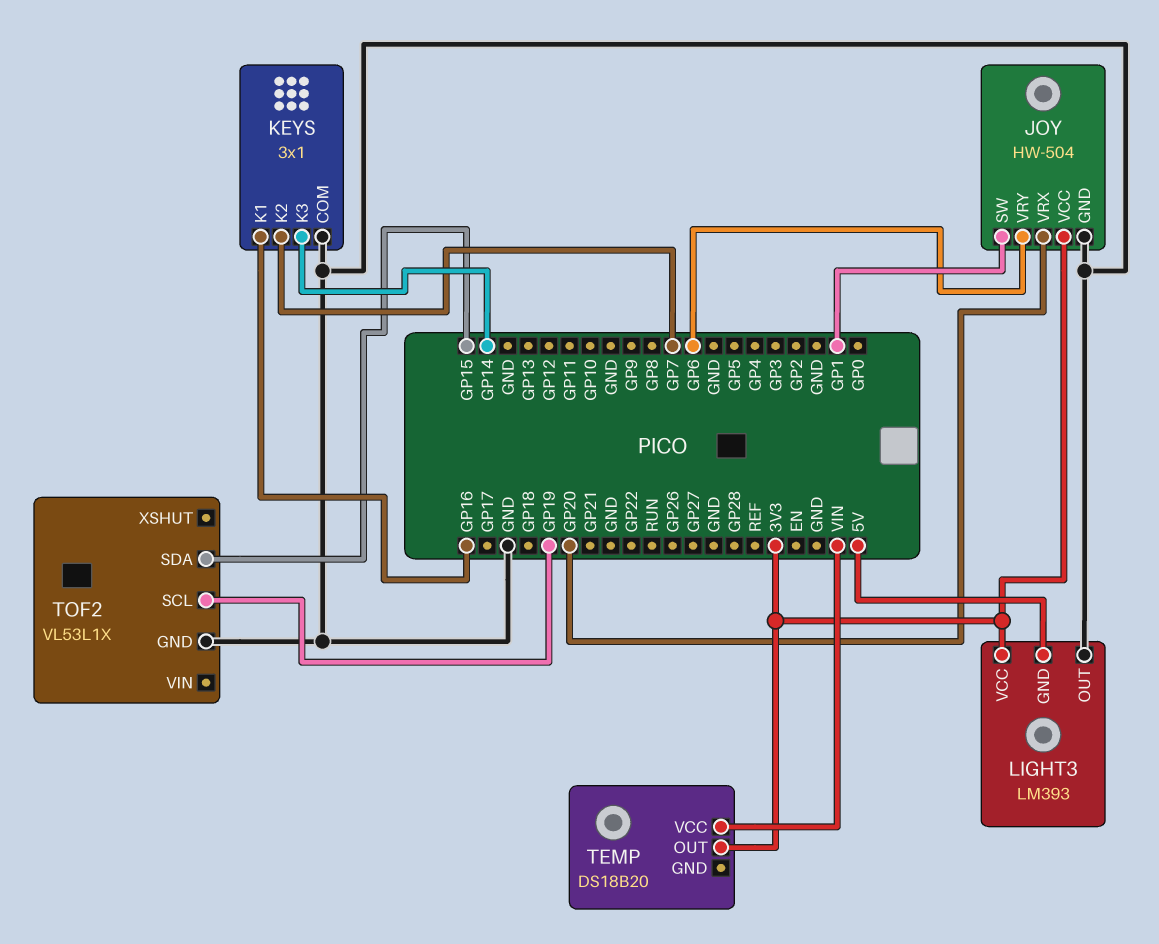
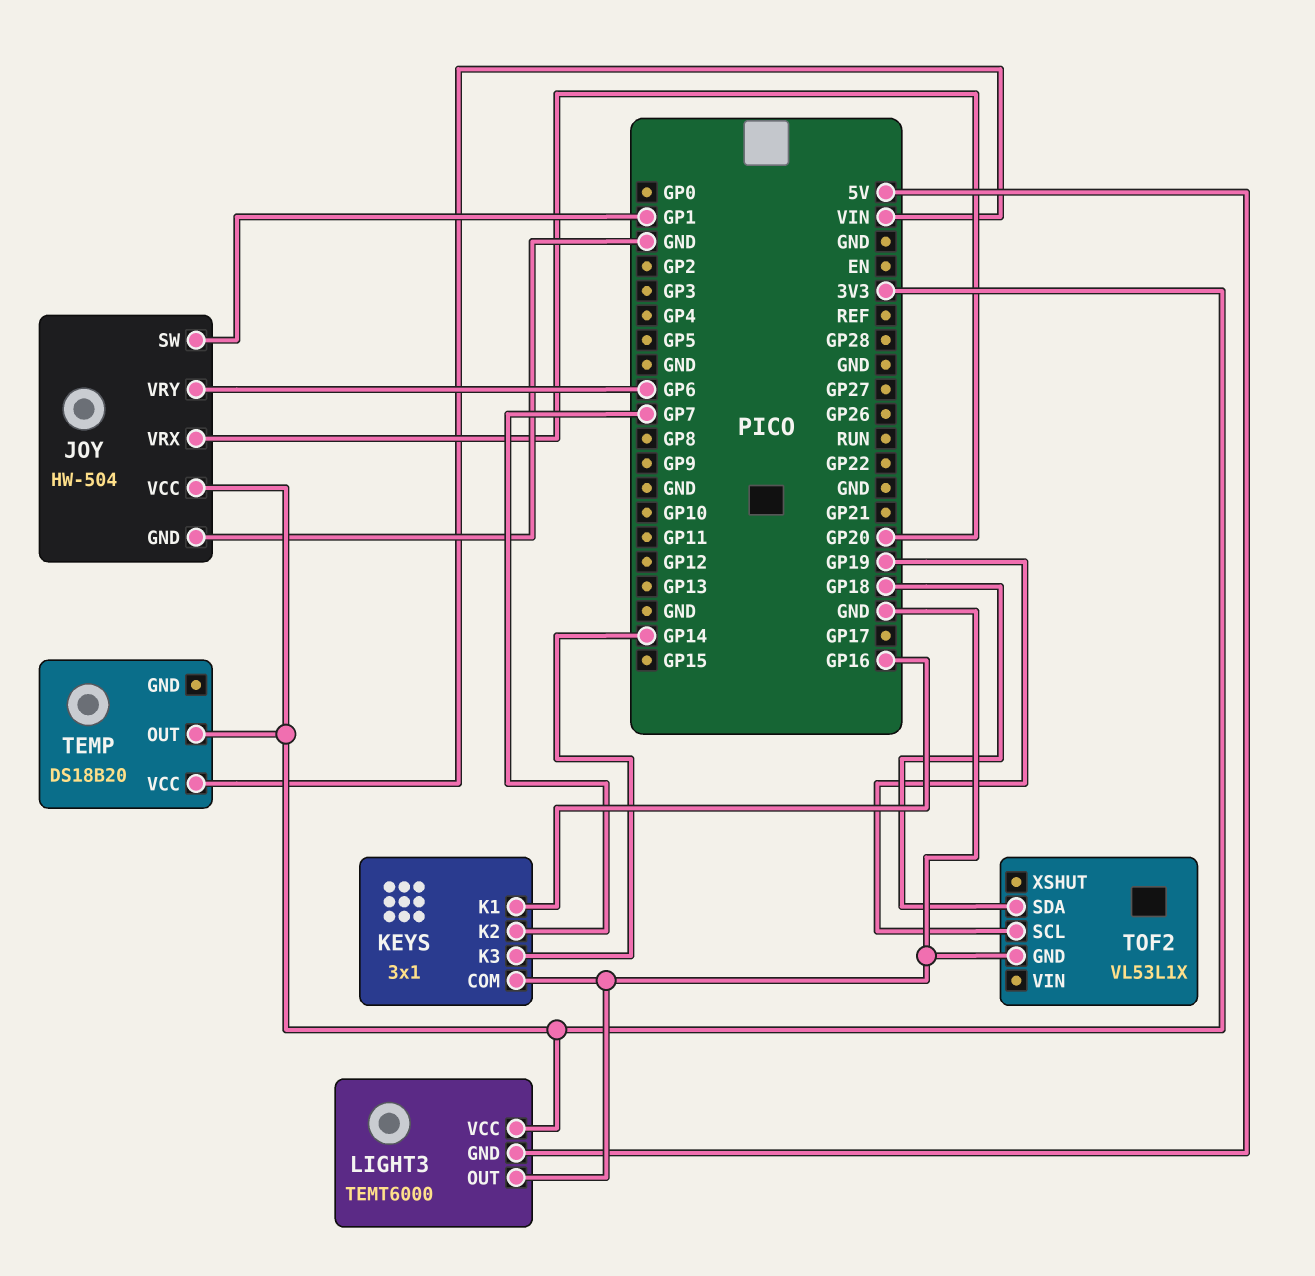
LIGHT3: LM393 -> TEMT6000
TOF2 pin SDA: GP15 -> GP18

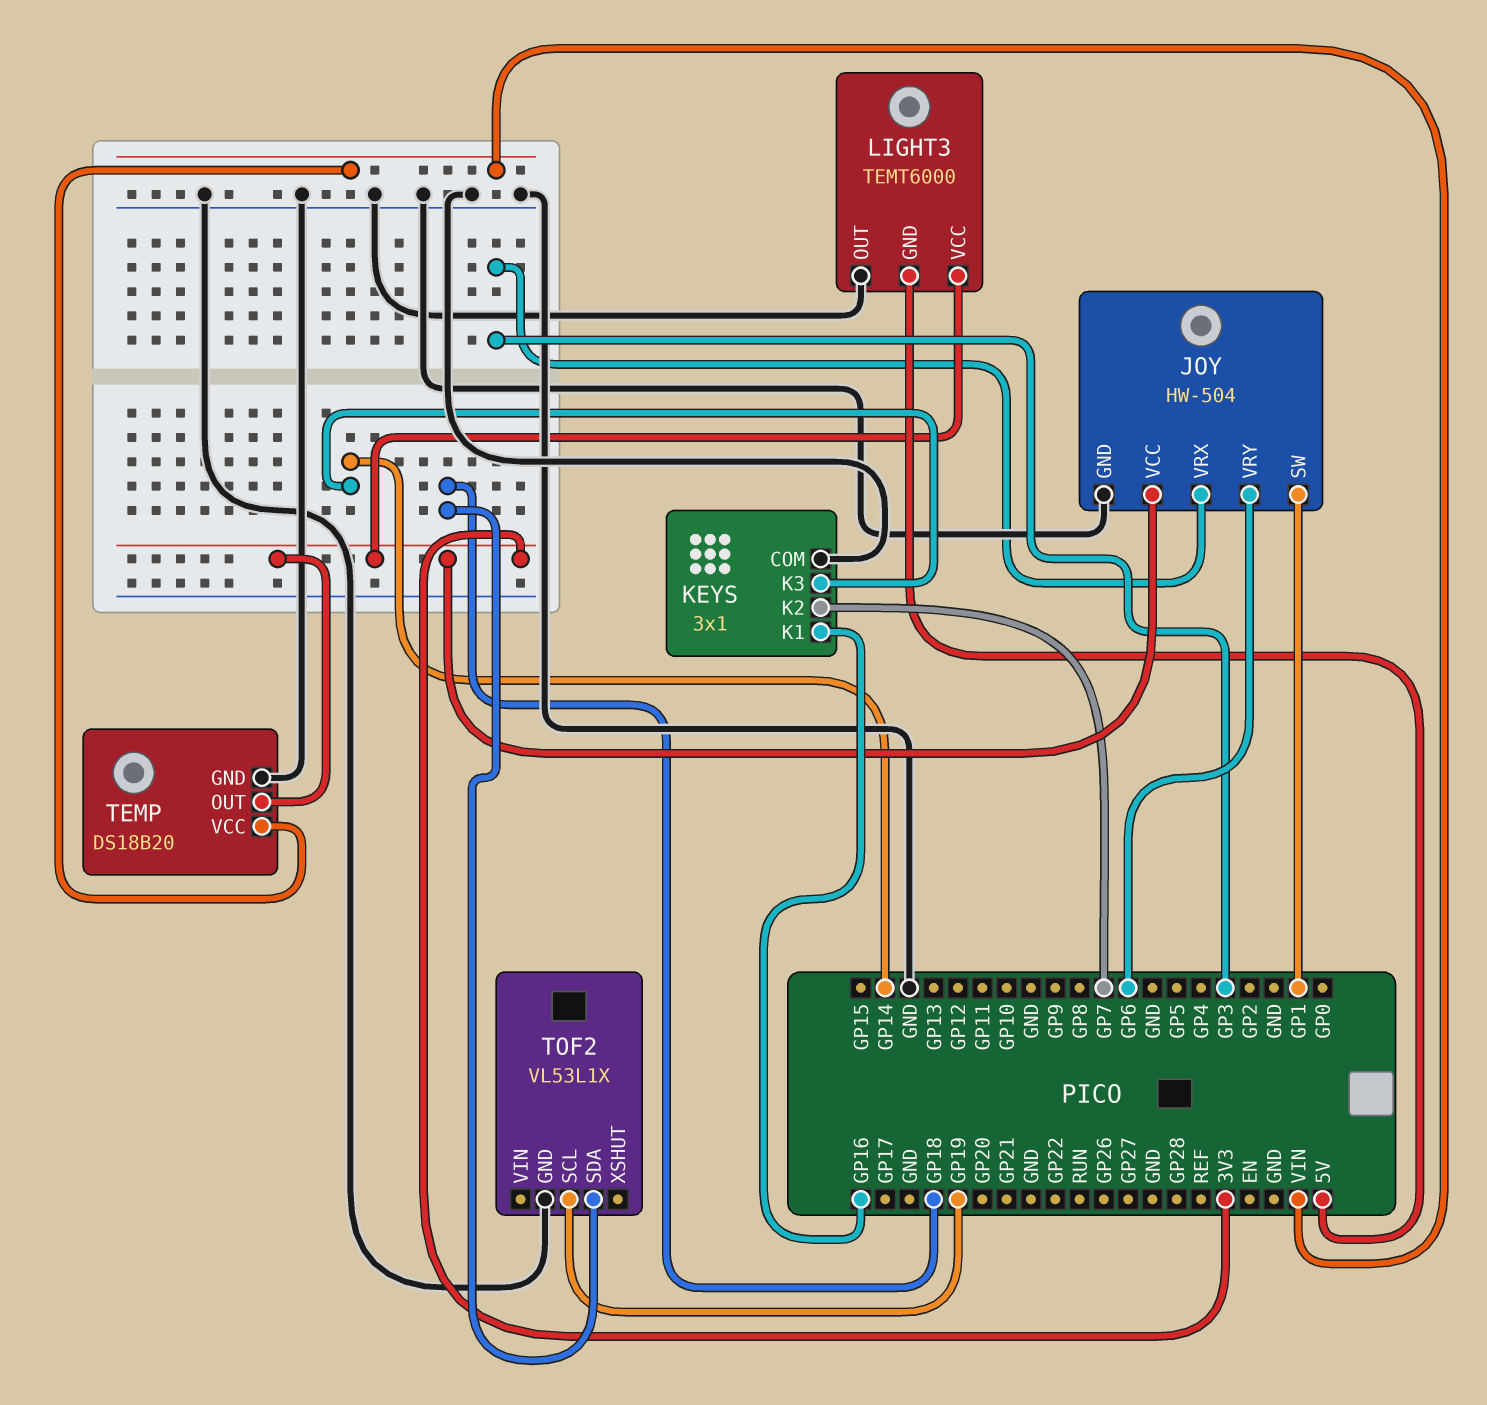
JOY pin VRX: GP20 -> GP3
TEMP pin GND: none -> GND

